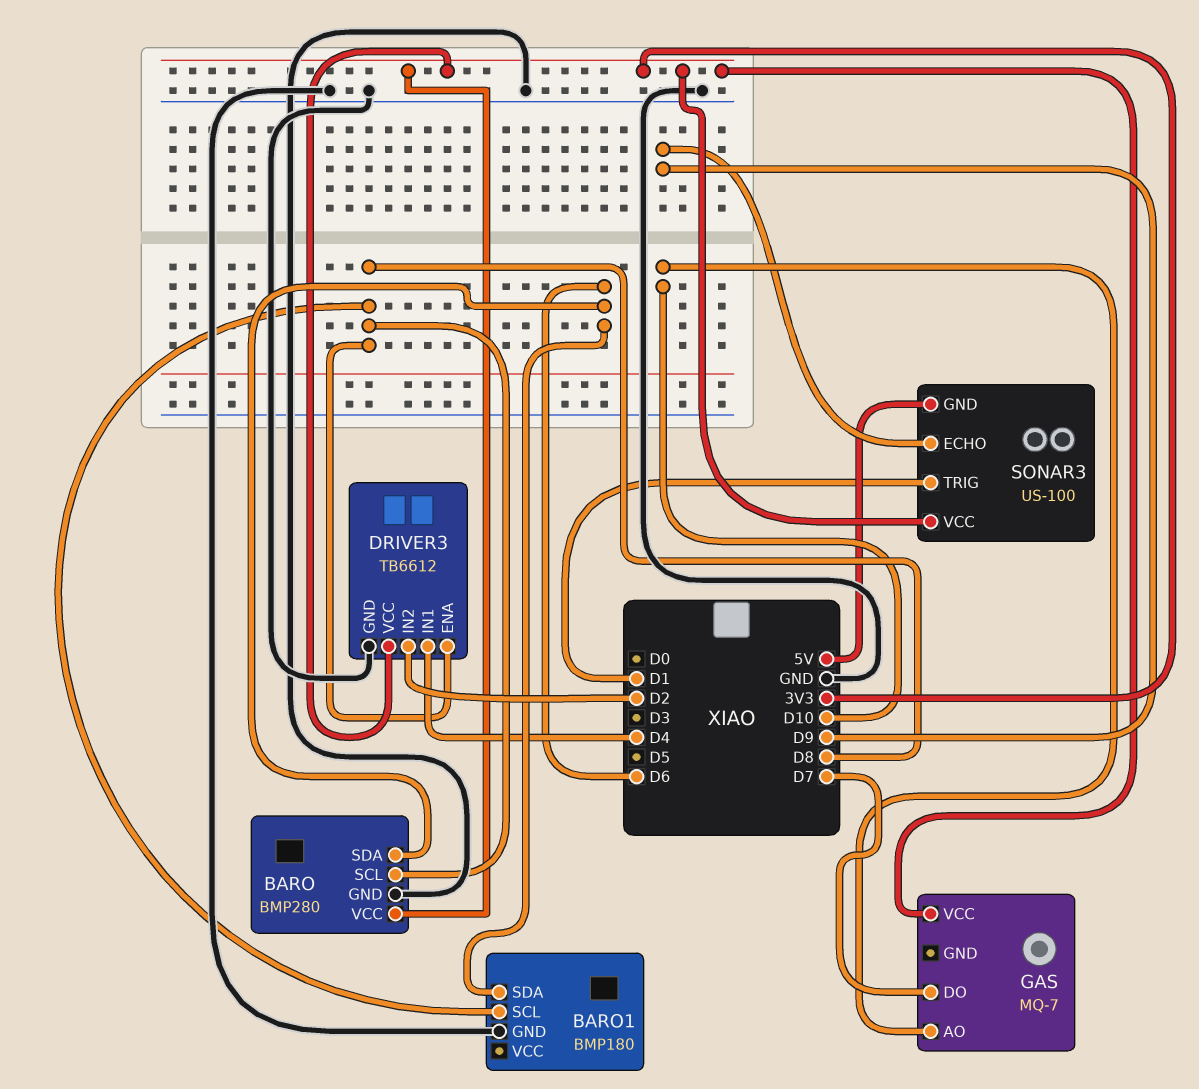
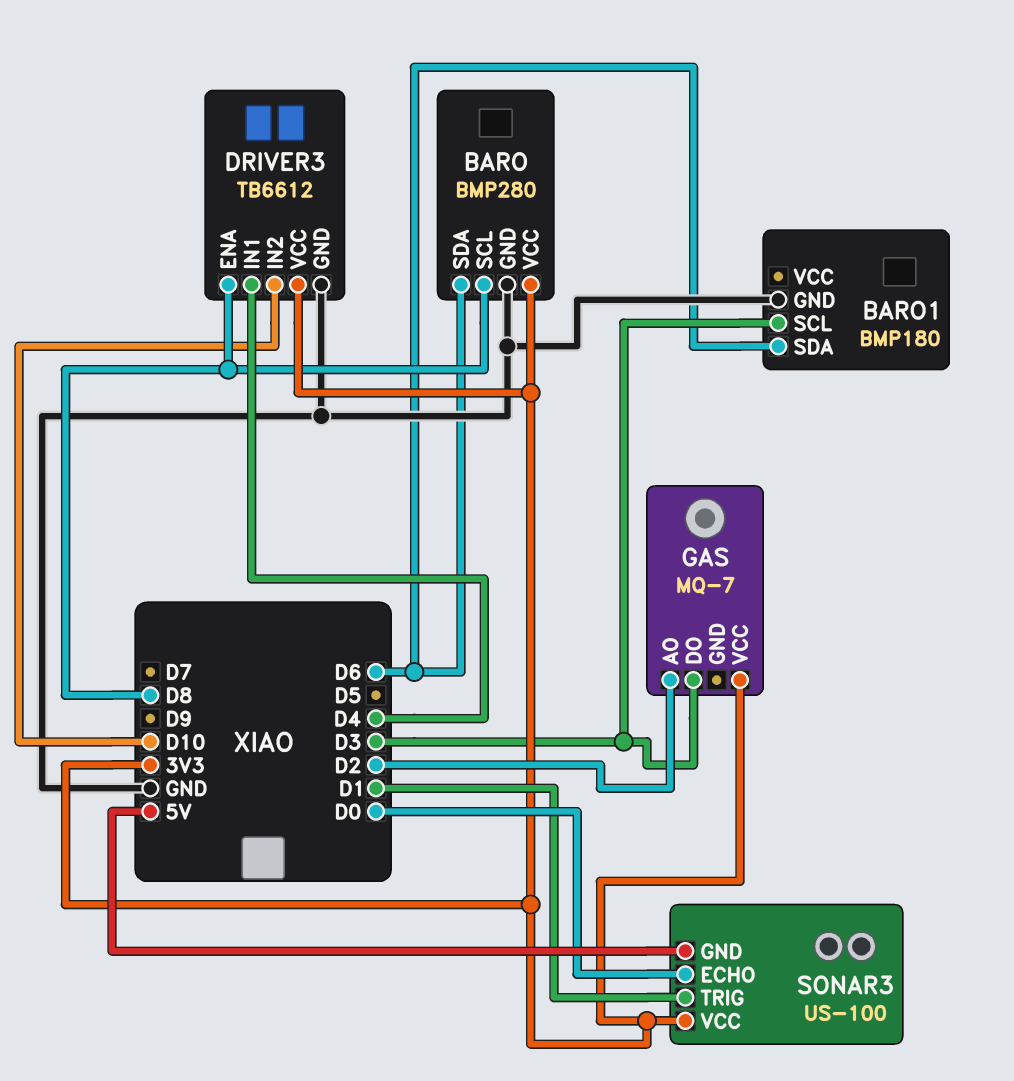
BARO1 pin SCL: D8 -> D3
DRIVER3 pin IN2: D2 -> D10
GAS pin AO: D10 -> D2
GAS pin DO: D7 -> D3
SONAR3 pin ECHO: D9 -> D0

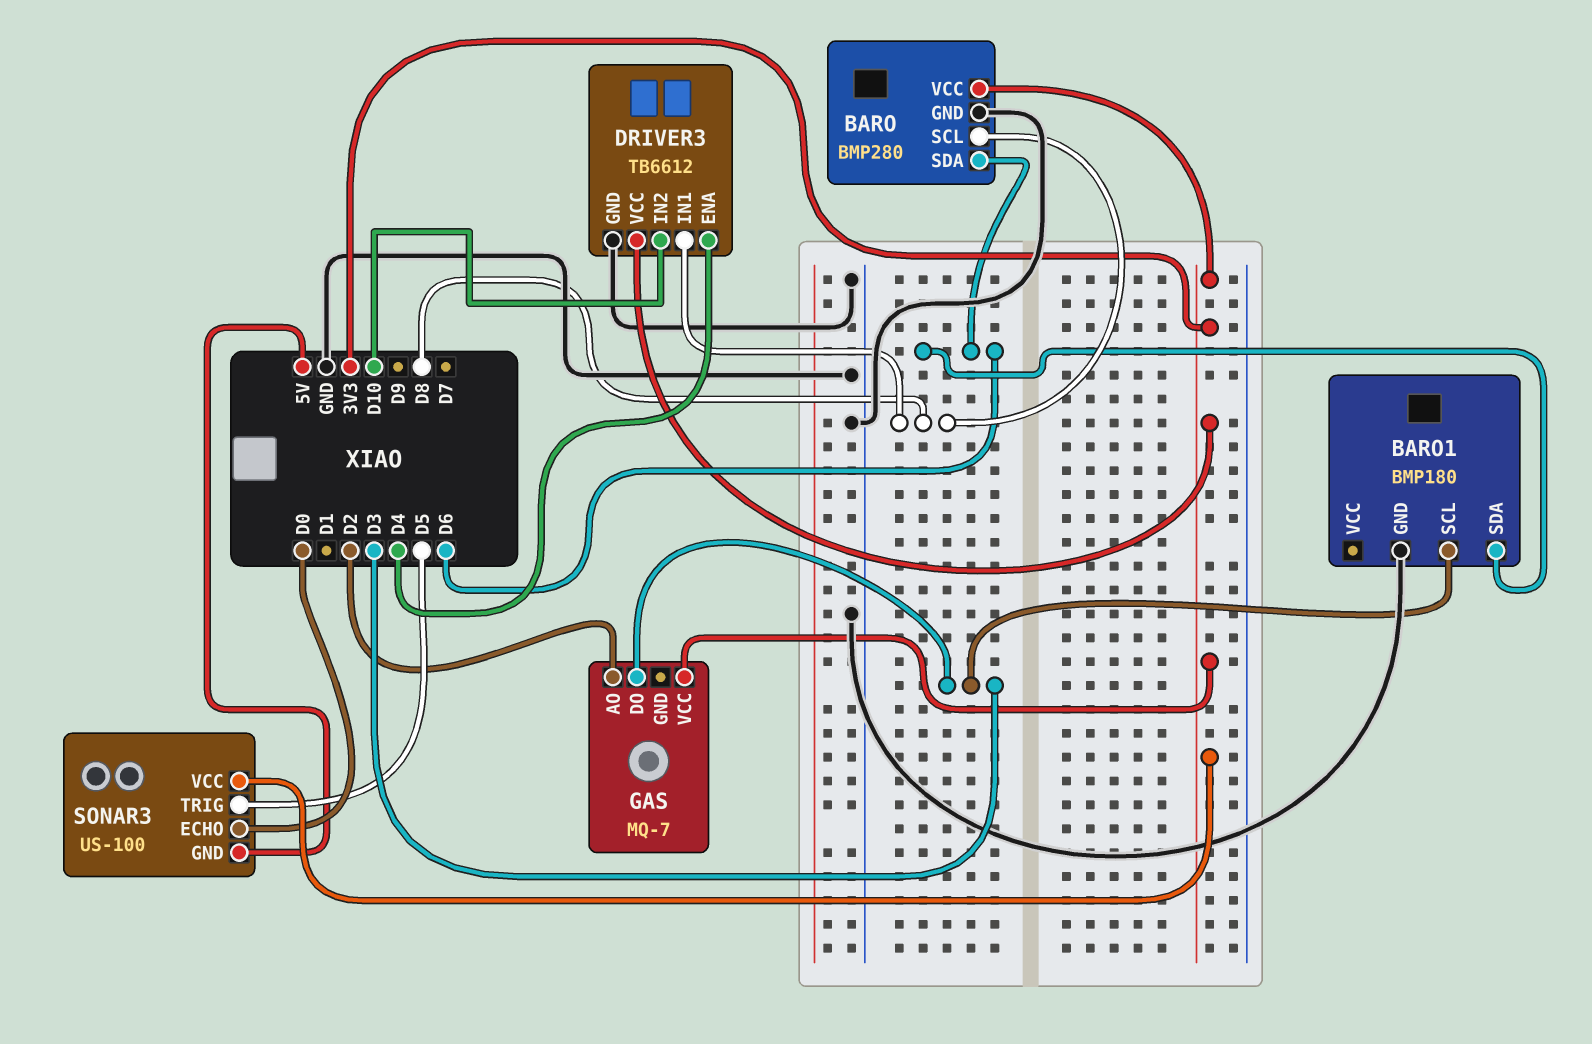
DRIVER3 pin ENA: D8 -> D4
DRIVER3 pin IN1: D4 -> D8
SONAR3 pin TRIG: D1 -> D5

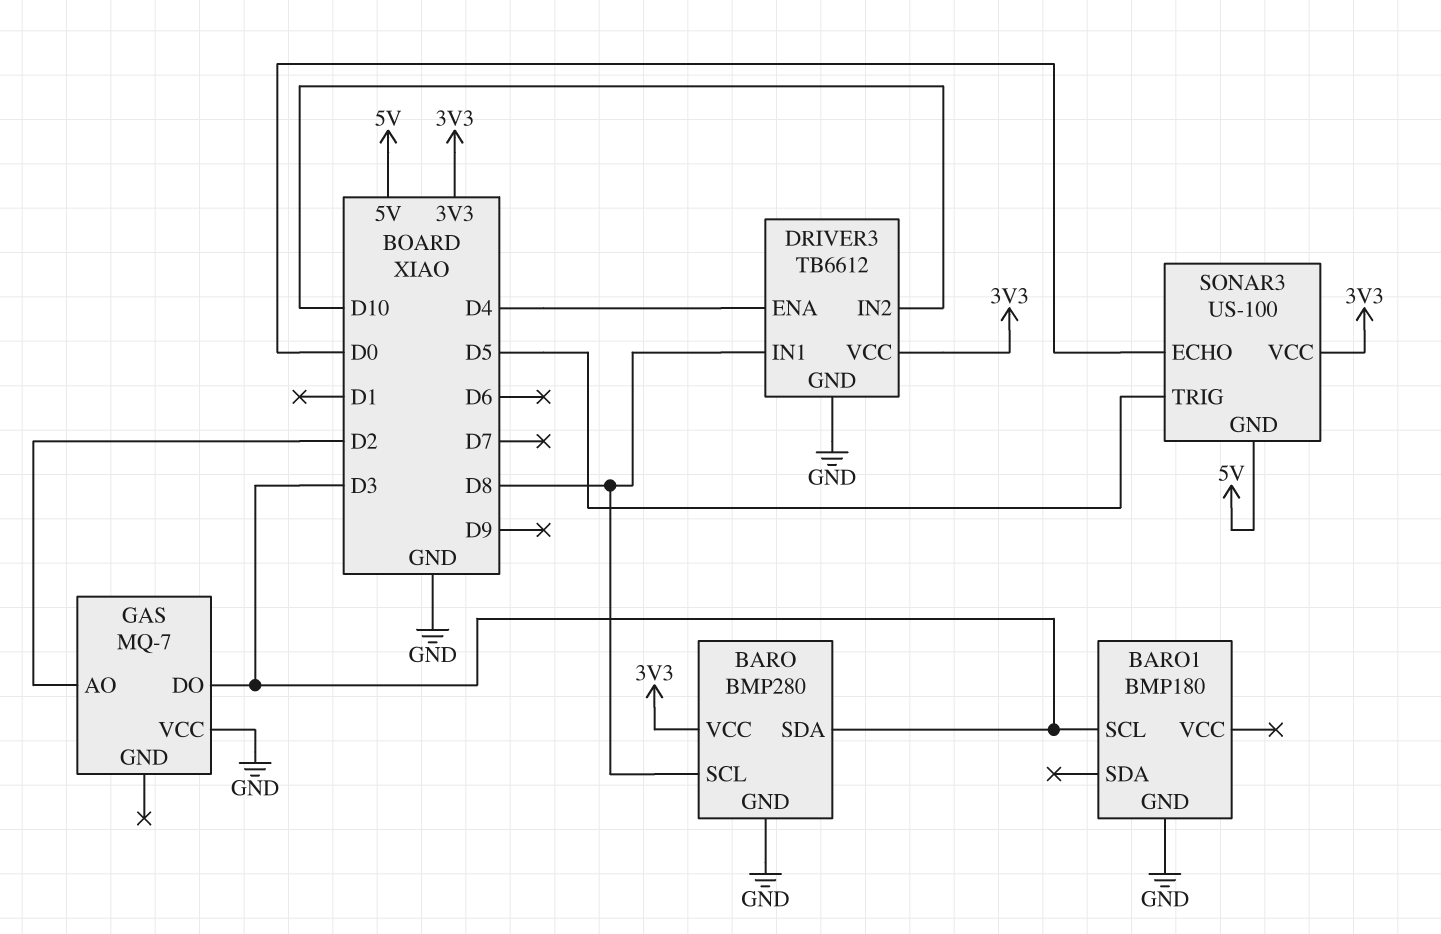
BARO pin SDA: D6 -> D3
BARO1 pin SDA: D6 -> none
GAS pin VCC: 3V3 -> GND

